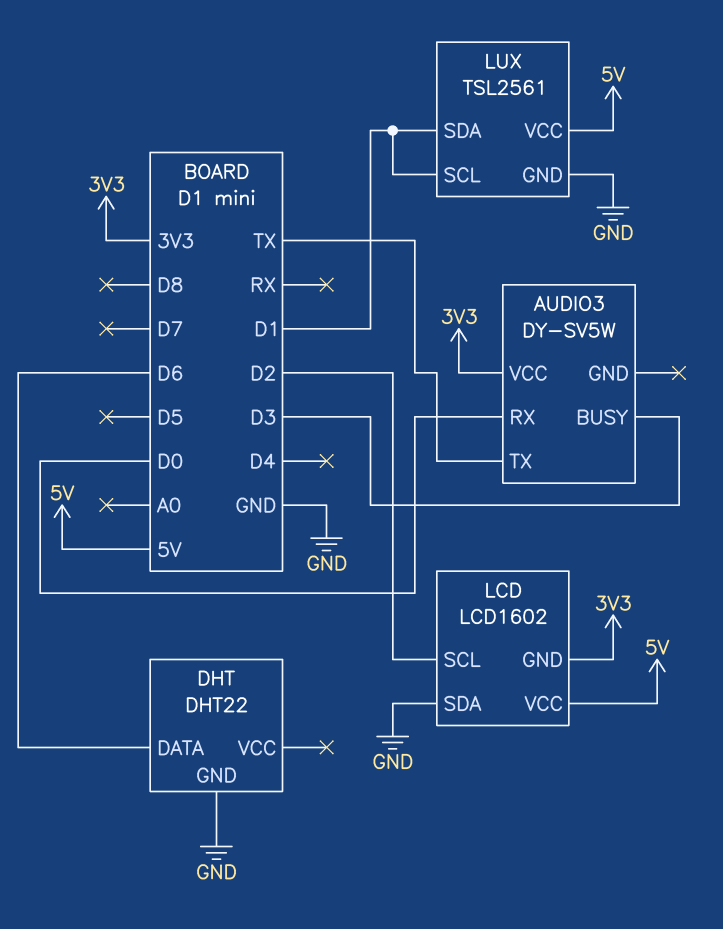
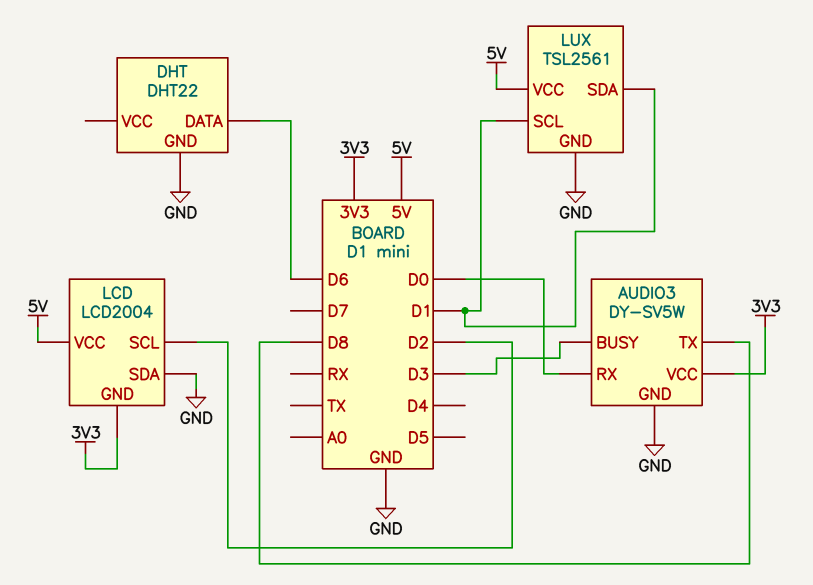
AUDIO3 pin GND: none -> GND
AUDIO3 pin TX: TX -> D8
LCD: LCD1602 -> LCD2004

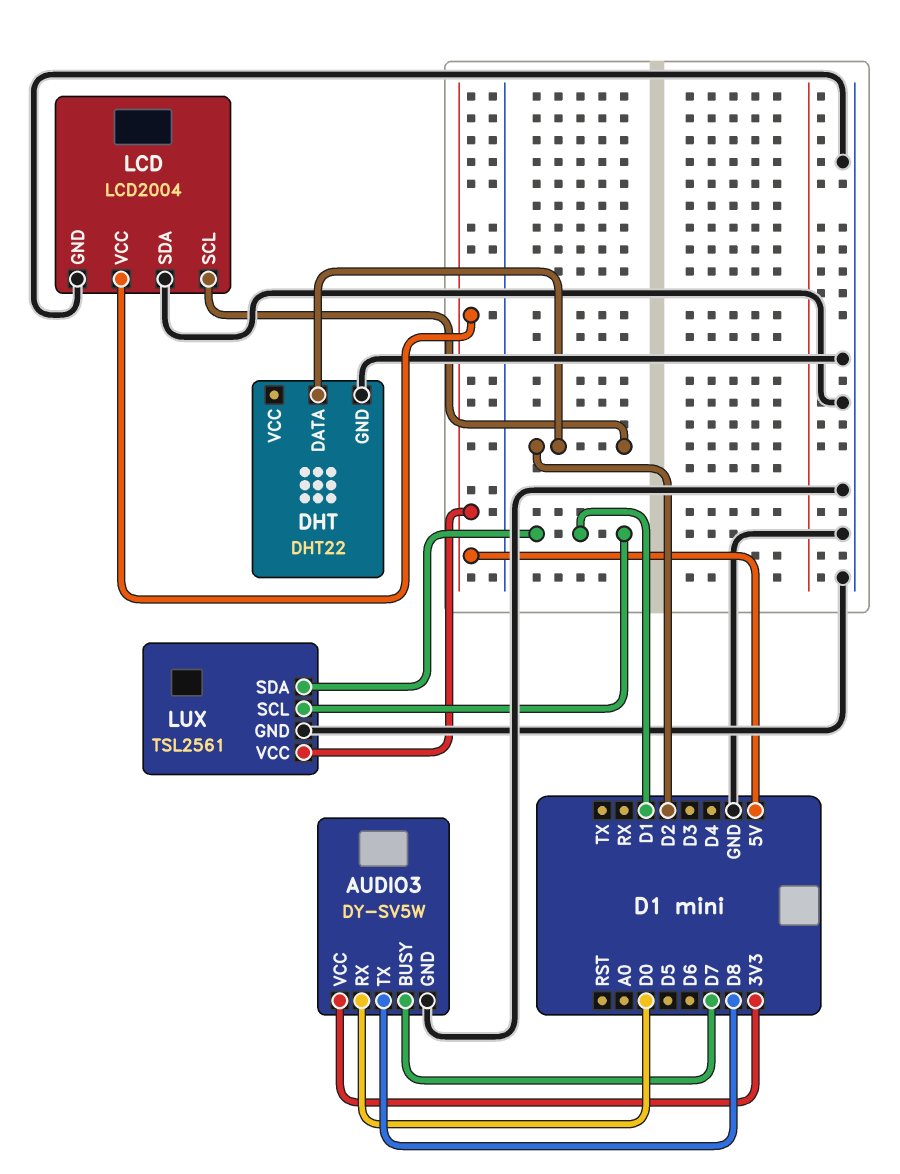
AUDIO3 pin BUSY: D3 -> D7
DHT pin DATA: D6 -> D2
LCD pin GND: 3V3 -> GND

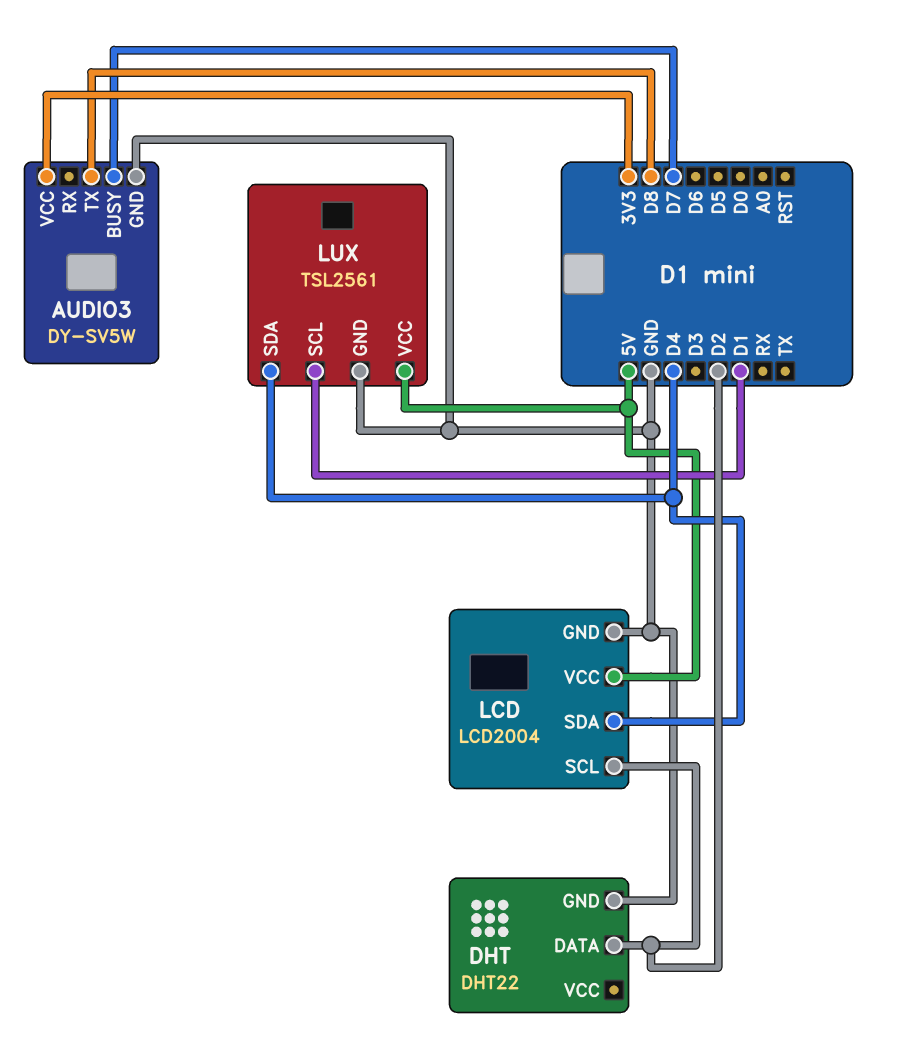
AUDIO3 pin RX: D0 -> none
LCD pin SDA: GND -> D4
LUX pin SDA: D1 -> D4

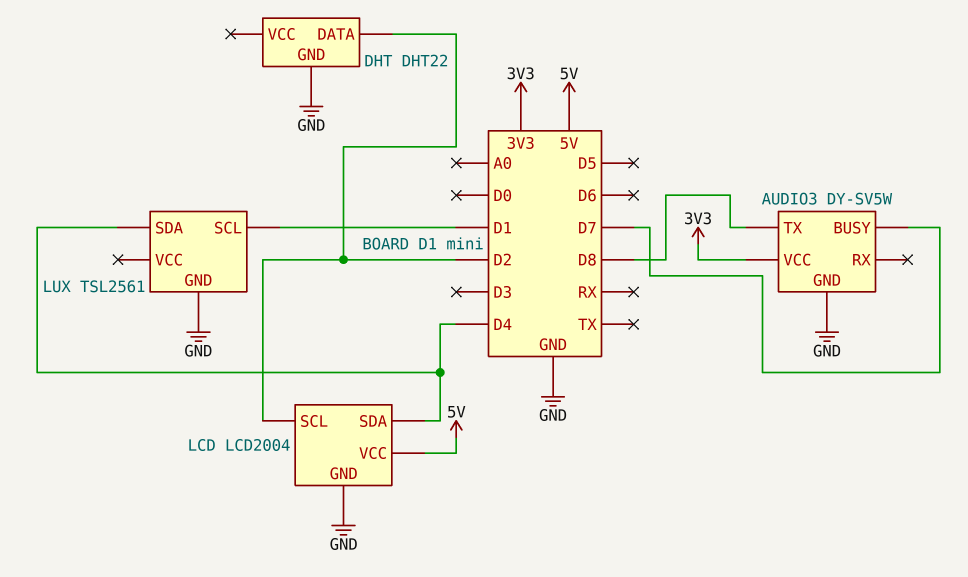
LUX pin VCC: 5V -> none

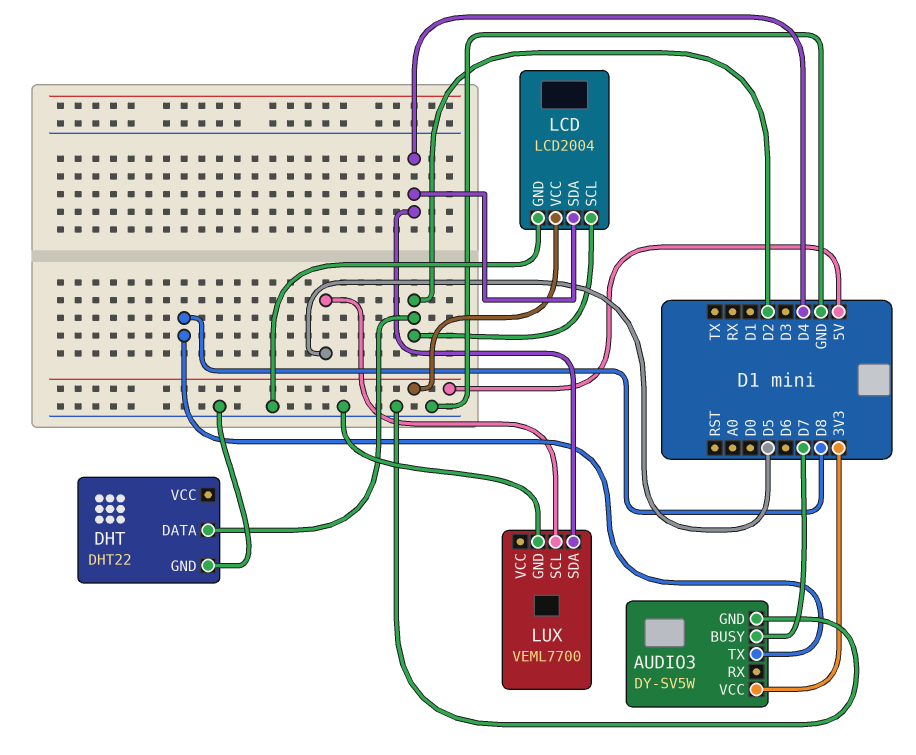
LUX: TSL2561 -> VEML7700
LUX pin SCL: D1 -> D5

